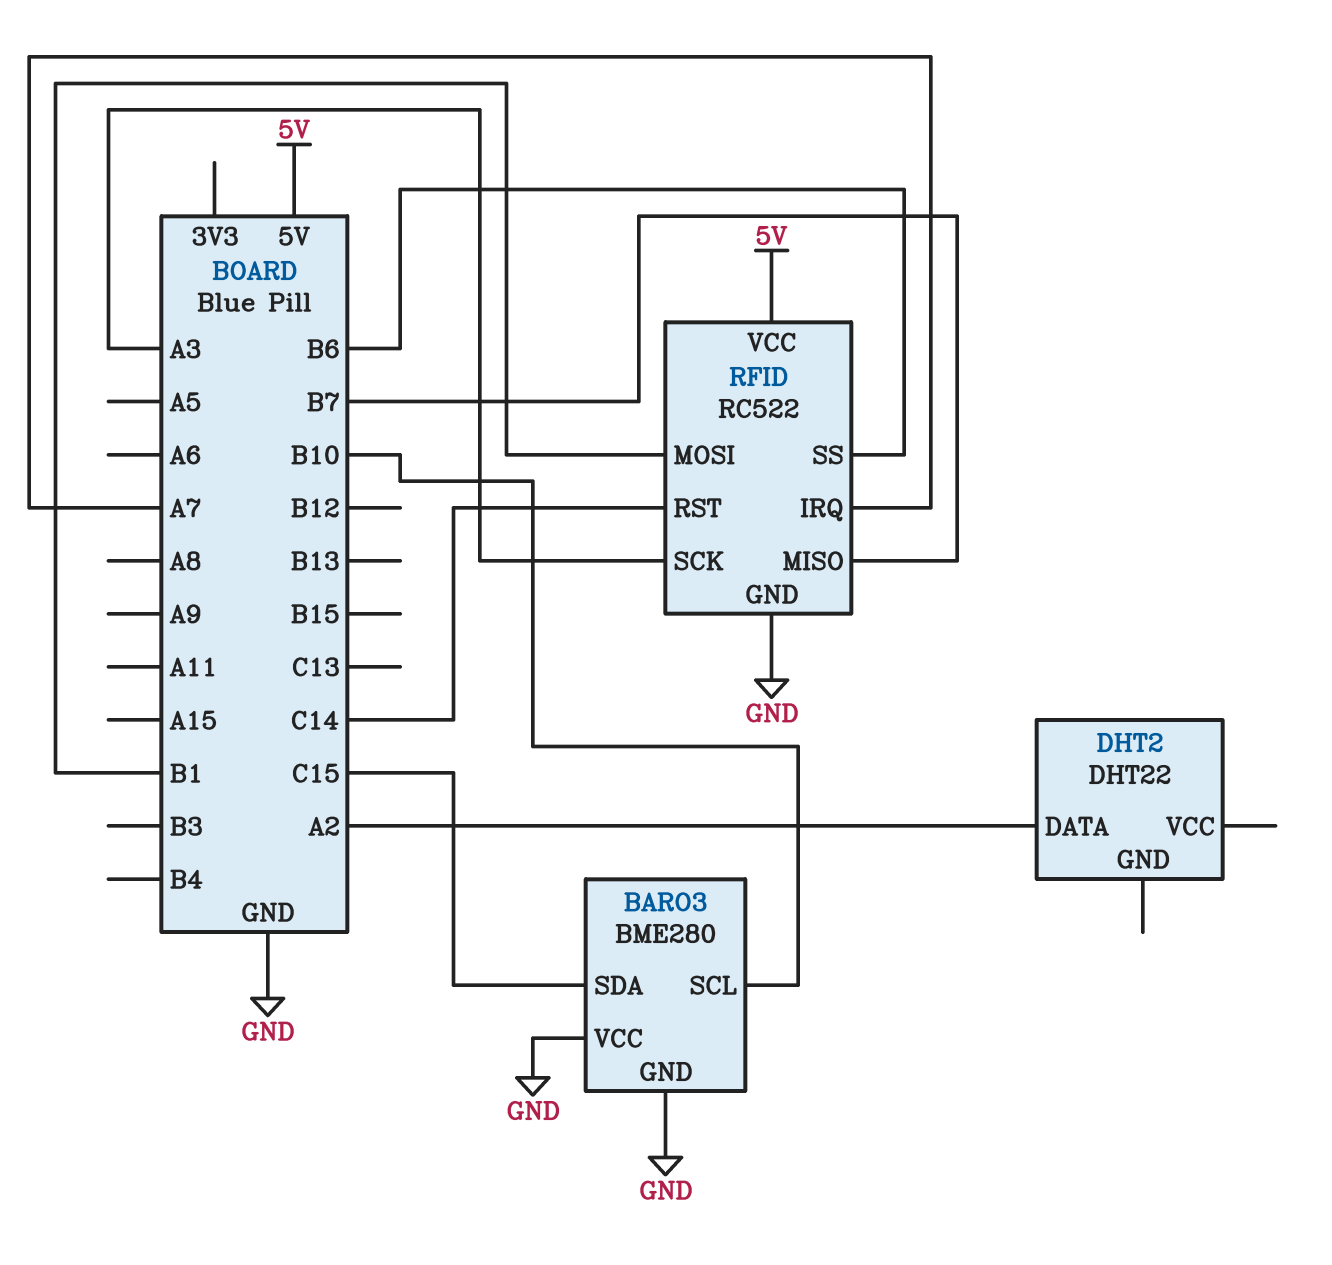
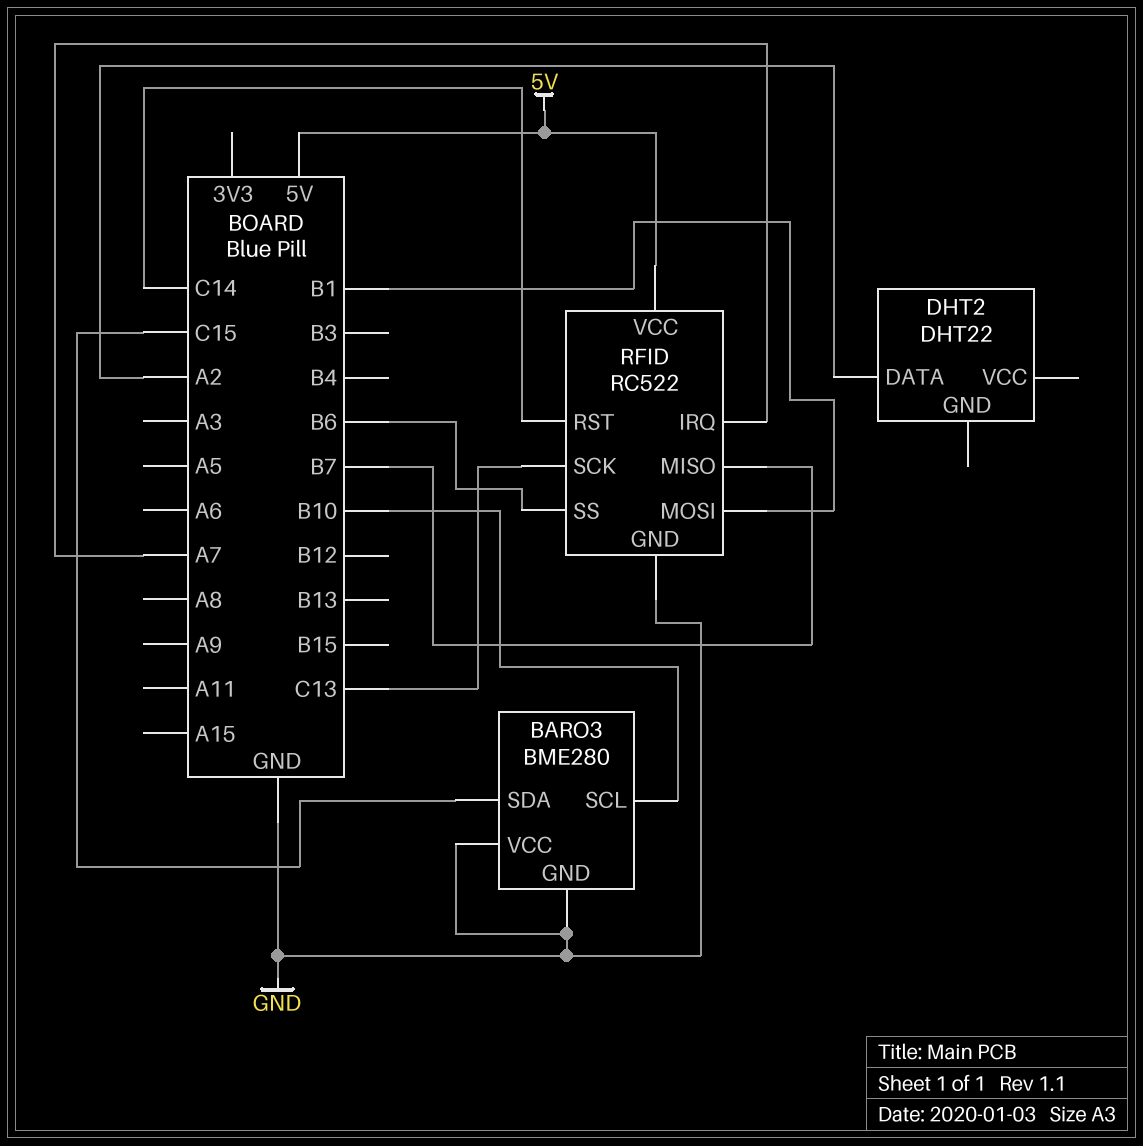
RFID pin SCK: A3 -> C13

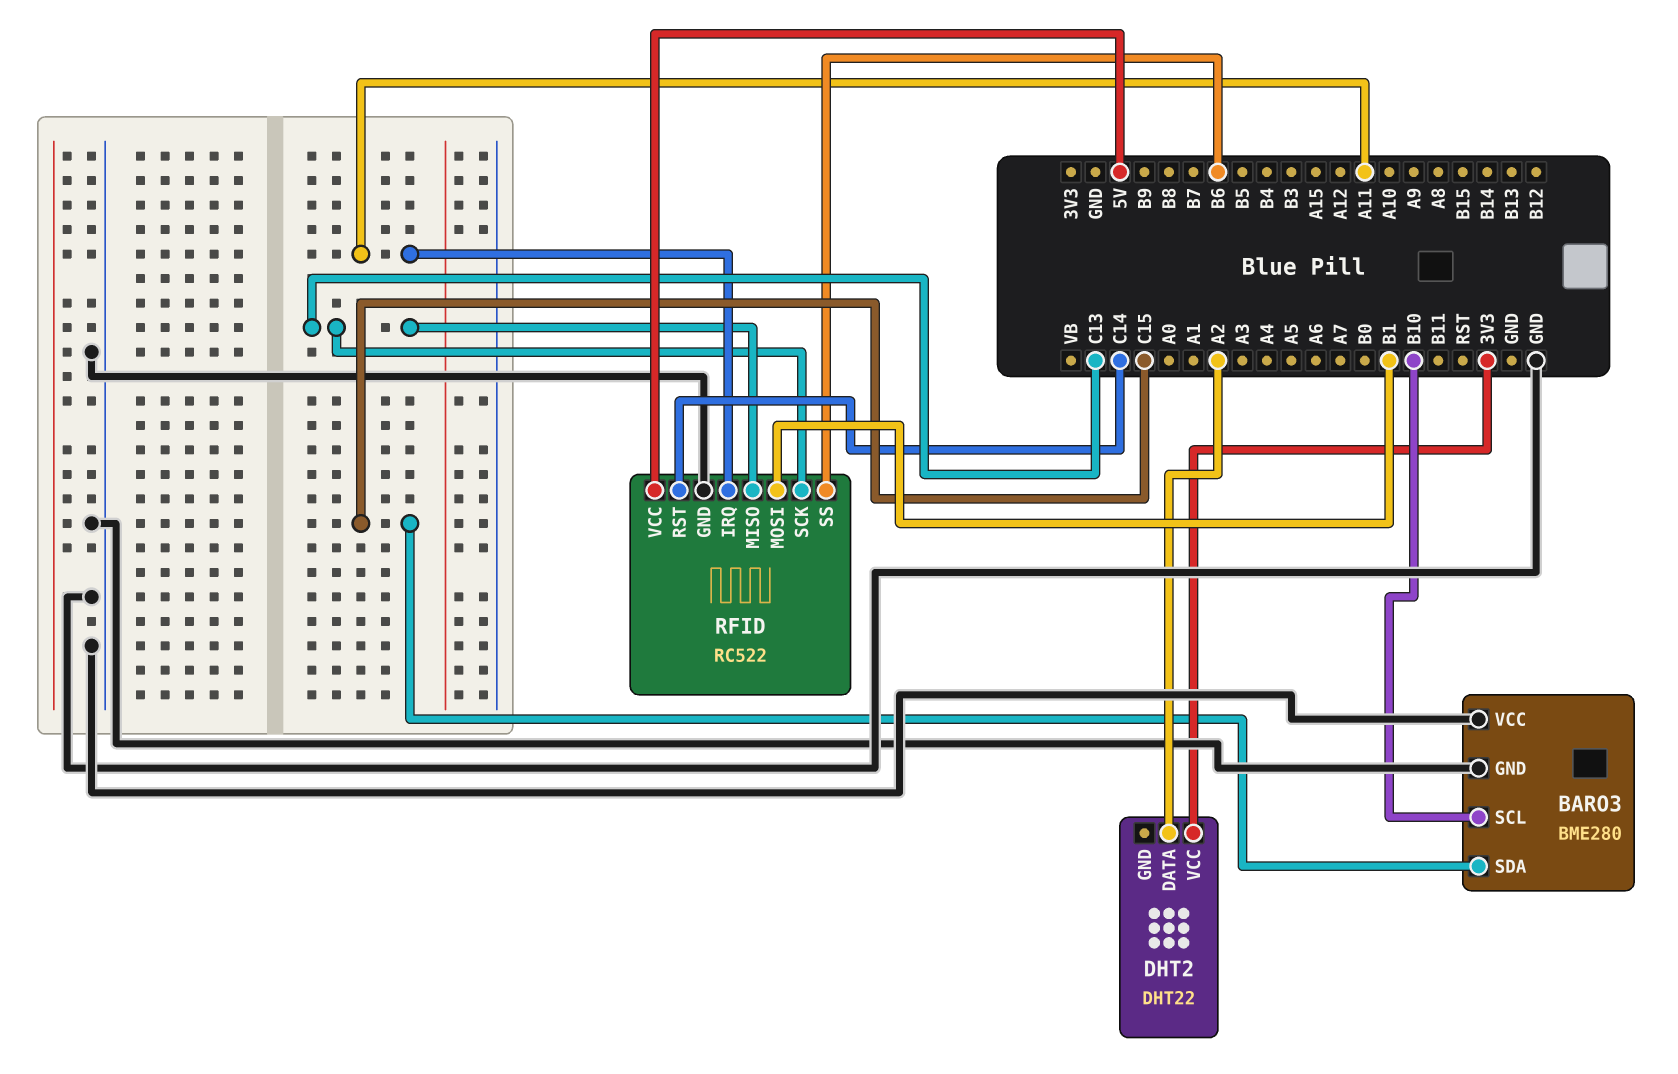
DHT2 pin VCC: none -> 3V3
RFID pin IRQ: A7 -> A11
RFID pin MISO: B7 -> C13

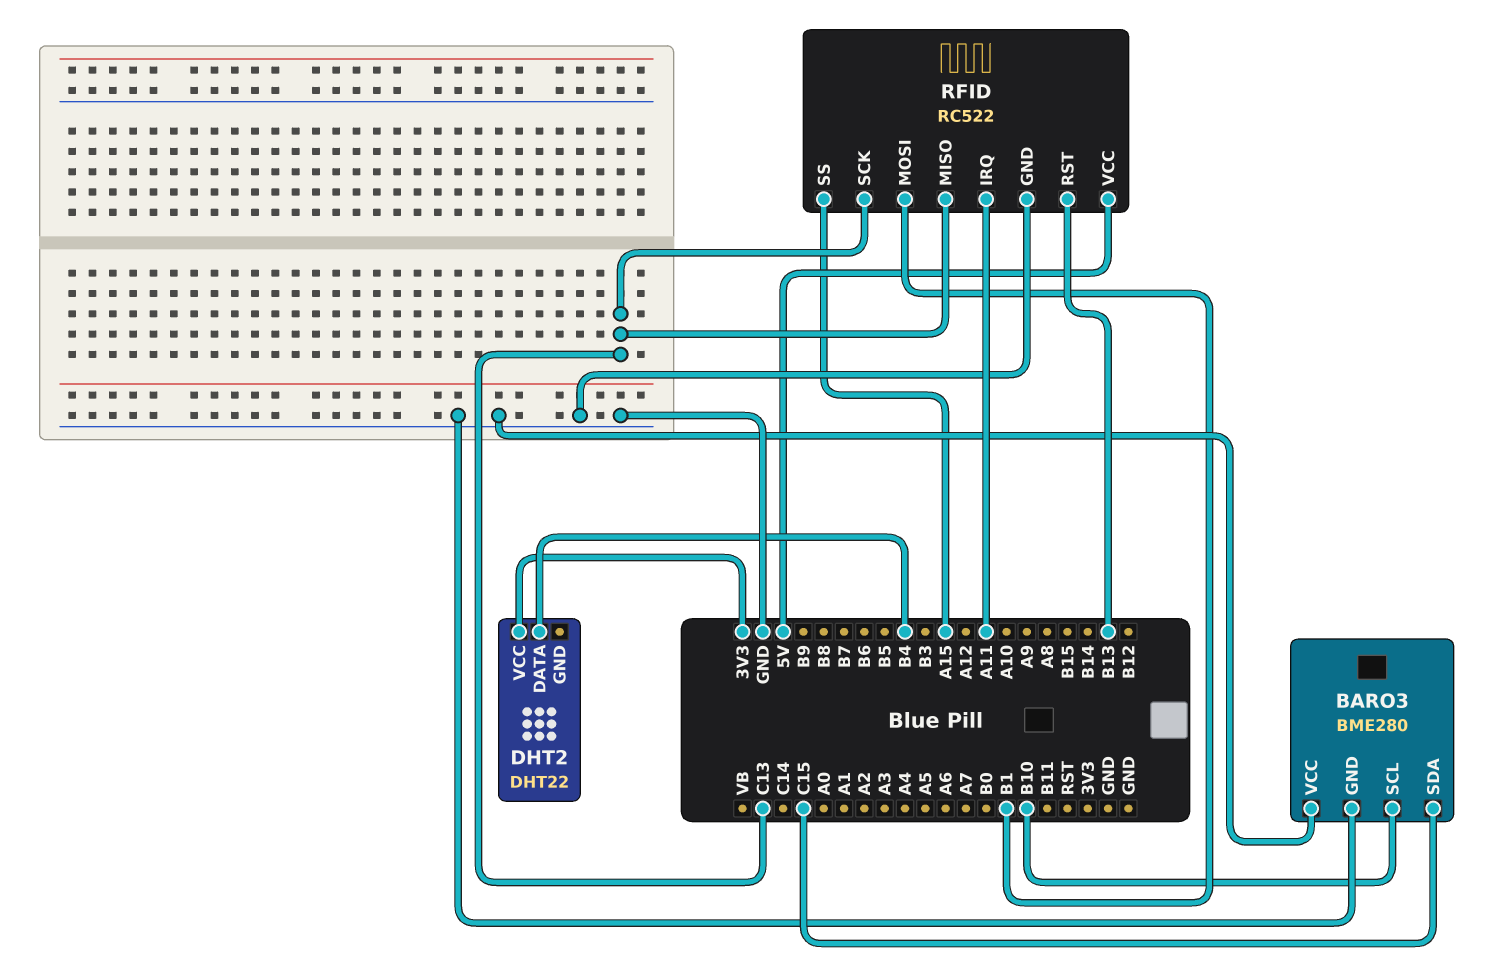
DHT2 pin DATA: A2 -> B4
RFID pin RST: C14 -> B13
RFID pin SS: B6 -> A15

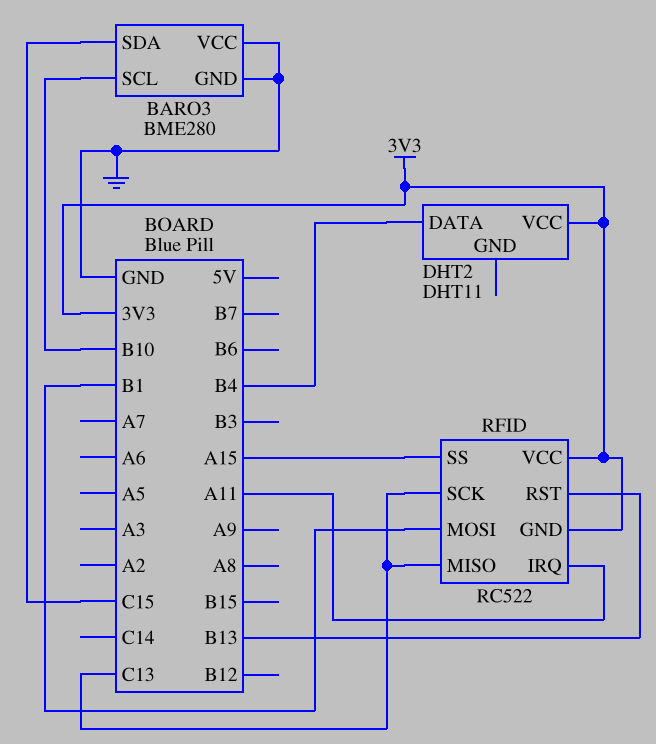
DHT2: DHT22 -> DHT11
RFID pin GND: GND -> 3V3
RFID pin VCC: 5V -> 3V3

